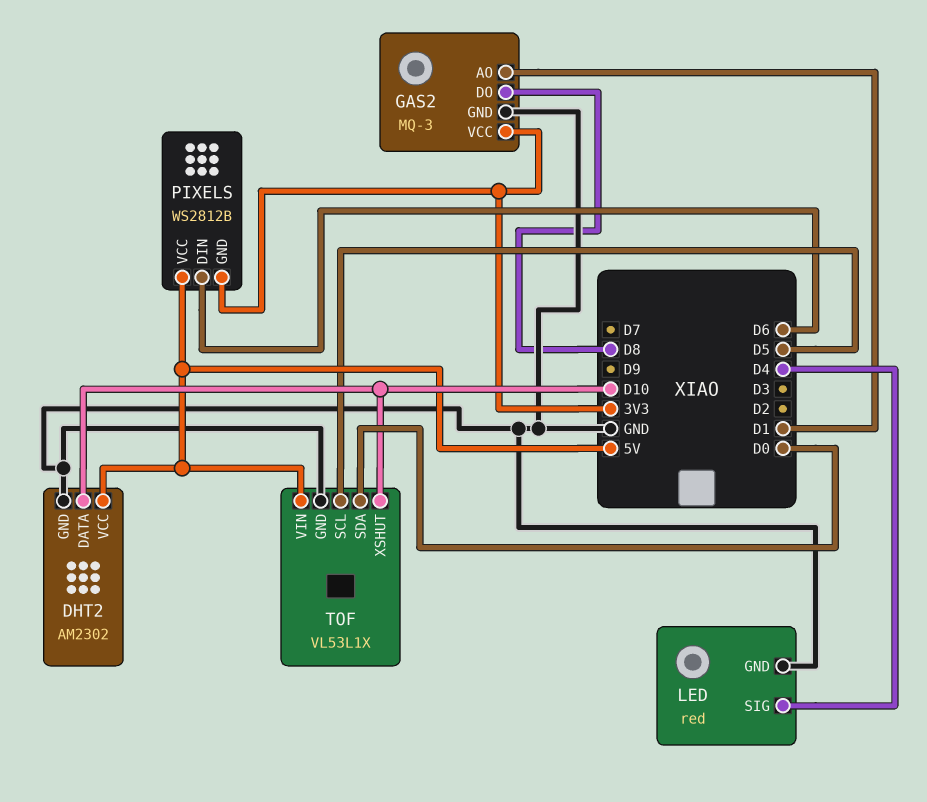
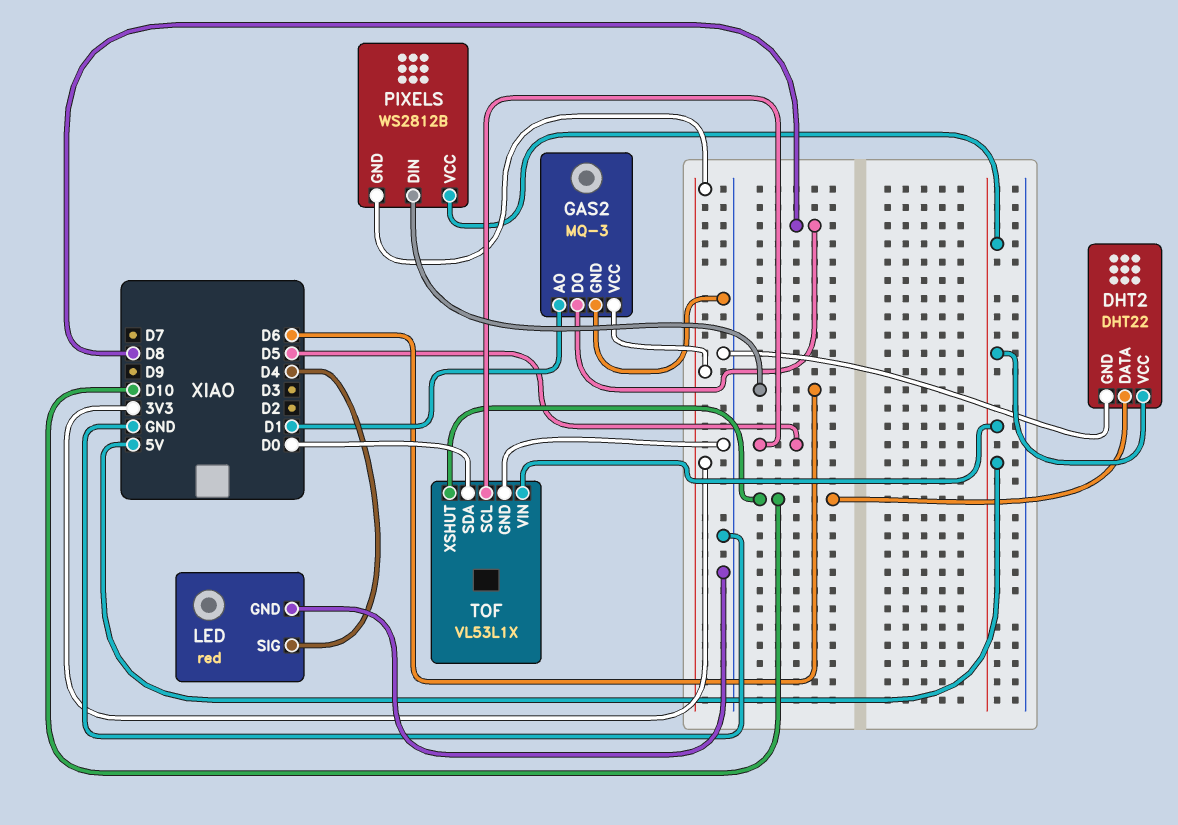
DHT2: AM2302 -> DHT22

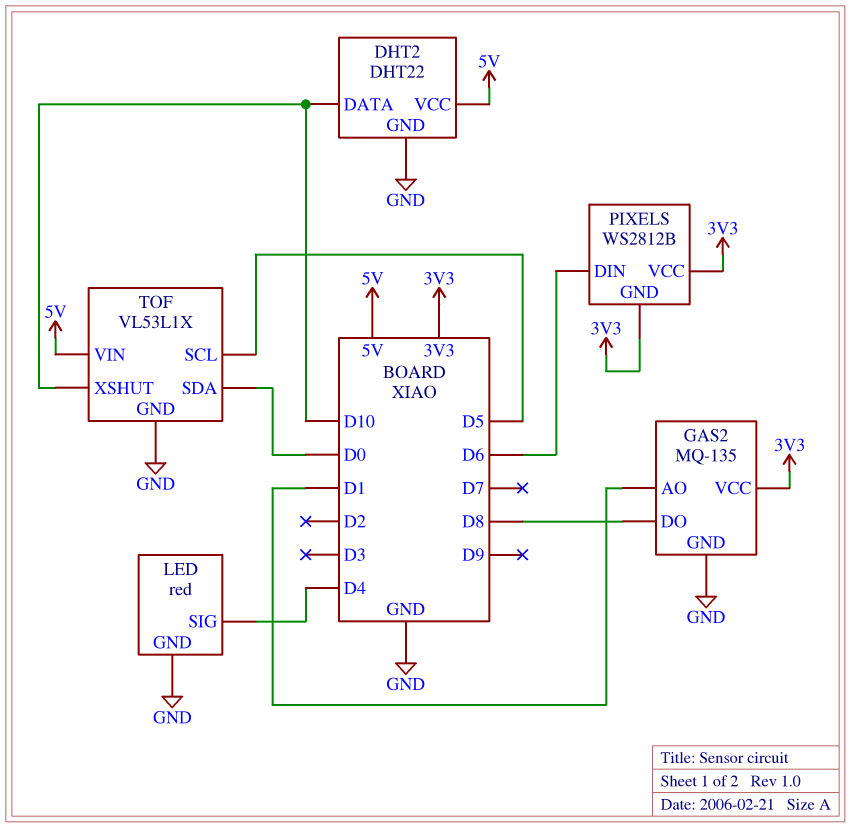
GAS2: MQ-3 -> MQ-135
PIXELS pin VCC: 5V -> 3V3

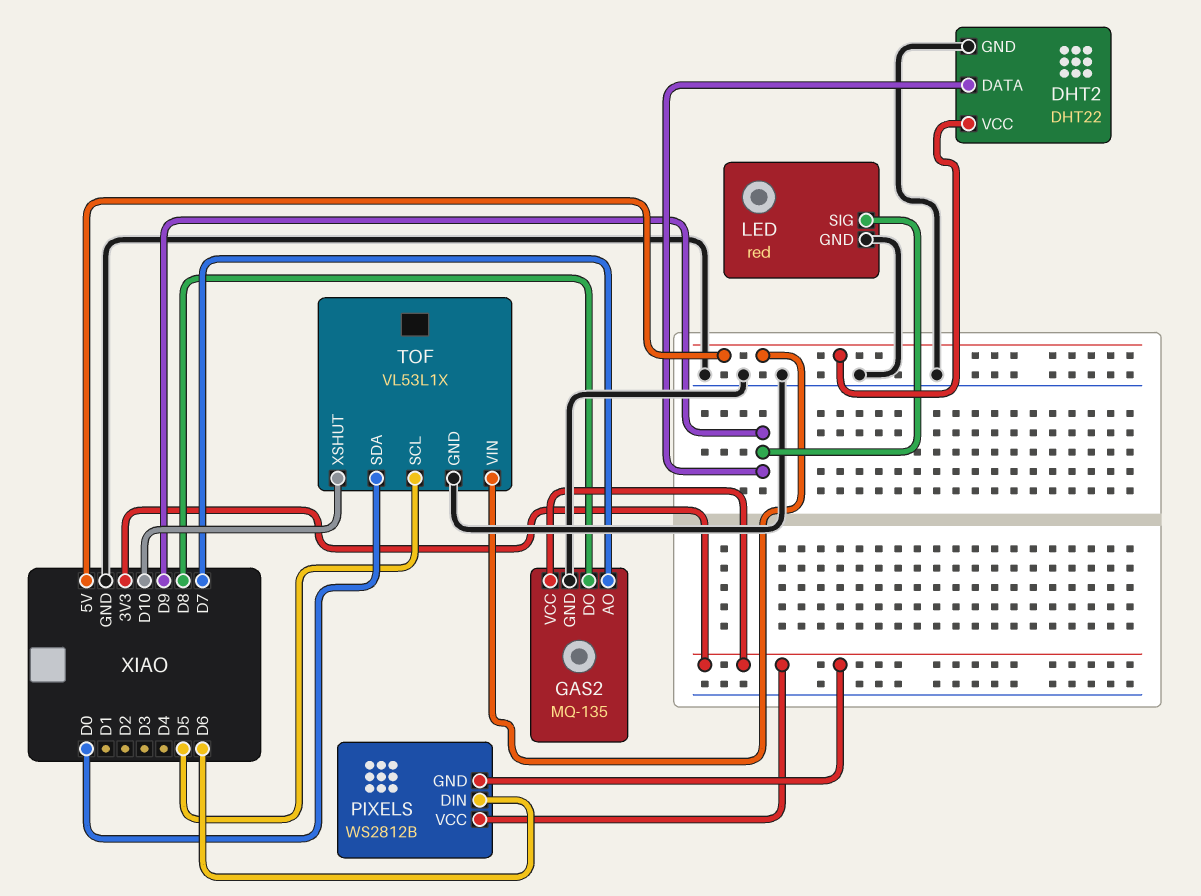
DHT2 pin DATA: D10 -> D9
GAS2 pin AO: D1 -> D7
LED pin SIG: D4 -> D9

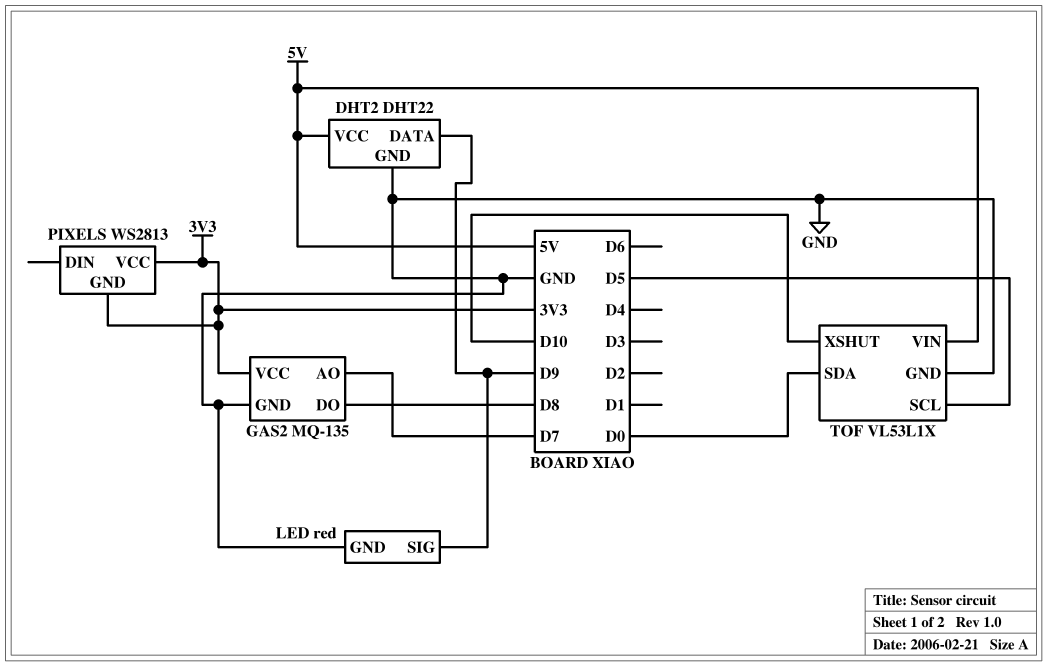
PIXELS: WS2812B -> WS2813
PIXELS pin DIN: D6 -> none

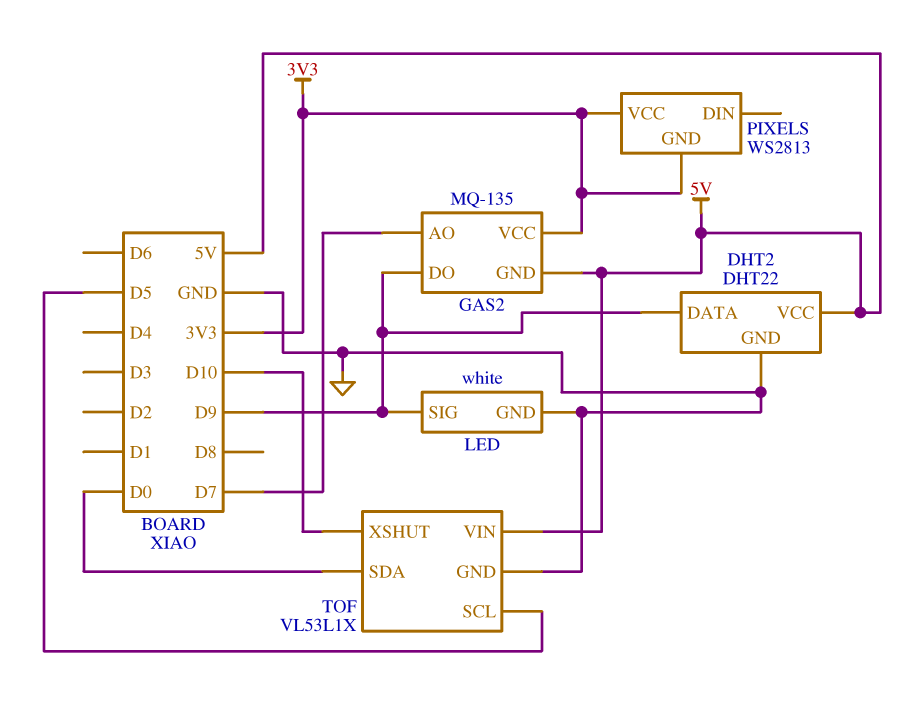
GAS2 pin DO: D8 -> D9
GAS2 pin GND: GND -> 5V
LED: red -> white

